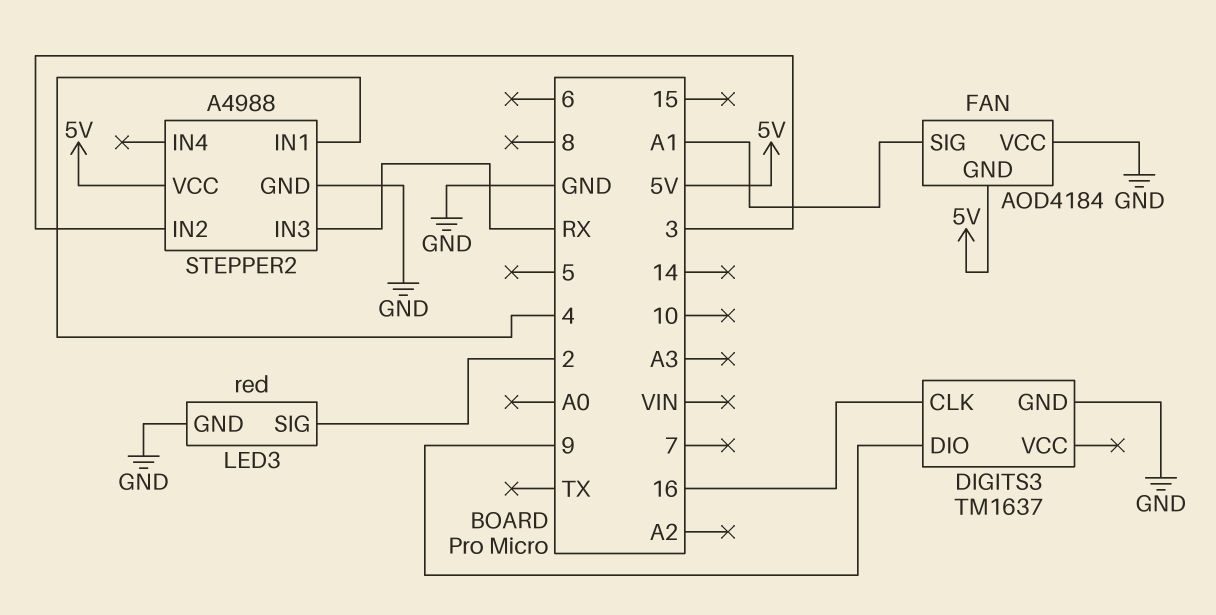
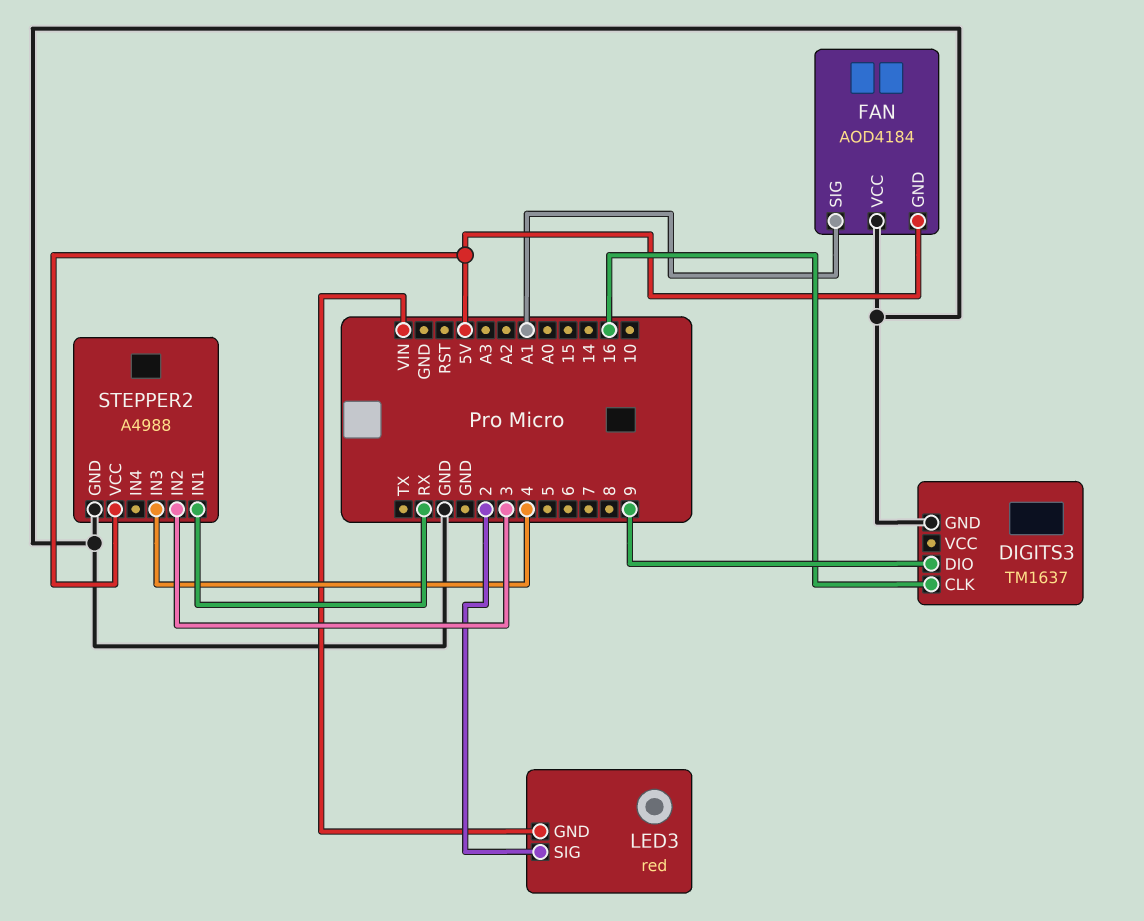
LED3 pin GND: GND -> VIN
STEPPER2 pin IN1: 4 -> RX
STEPPER2 pin IN3: RX -> 4

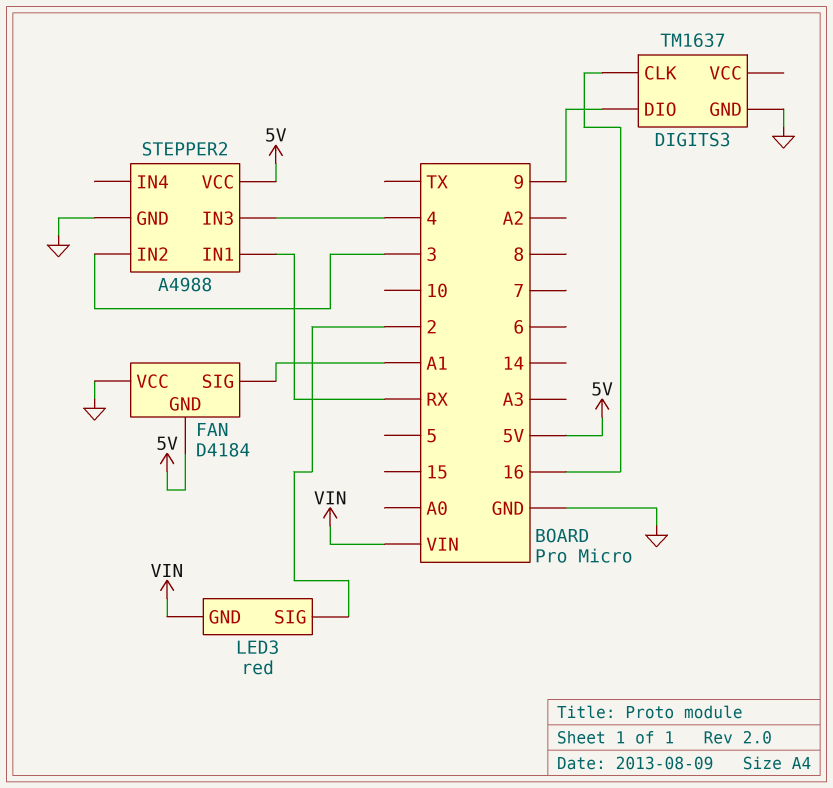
FAN: AOD4184 -> D4184

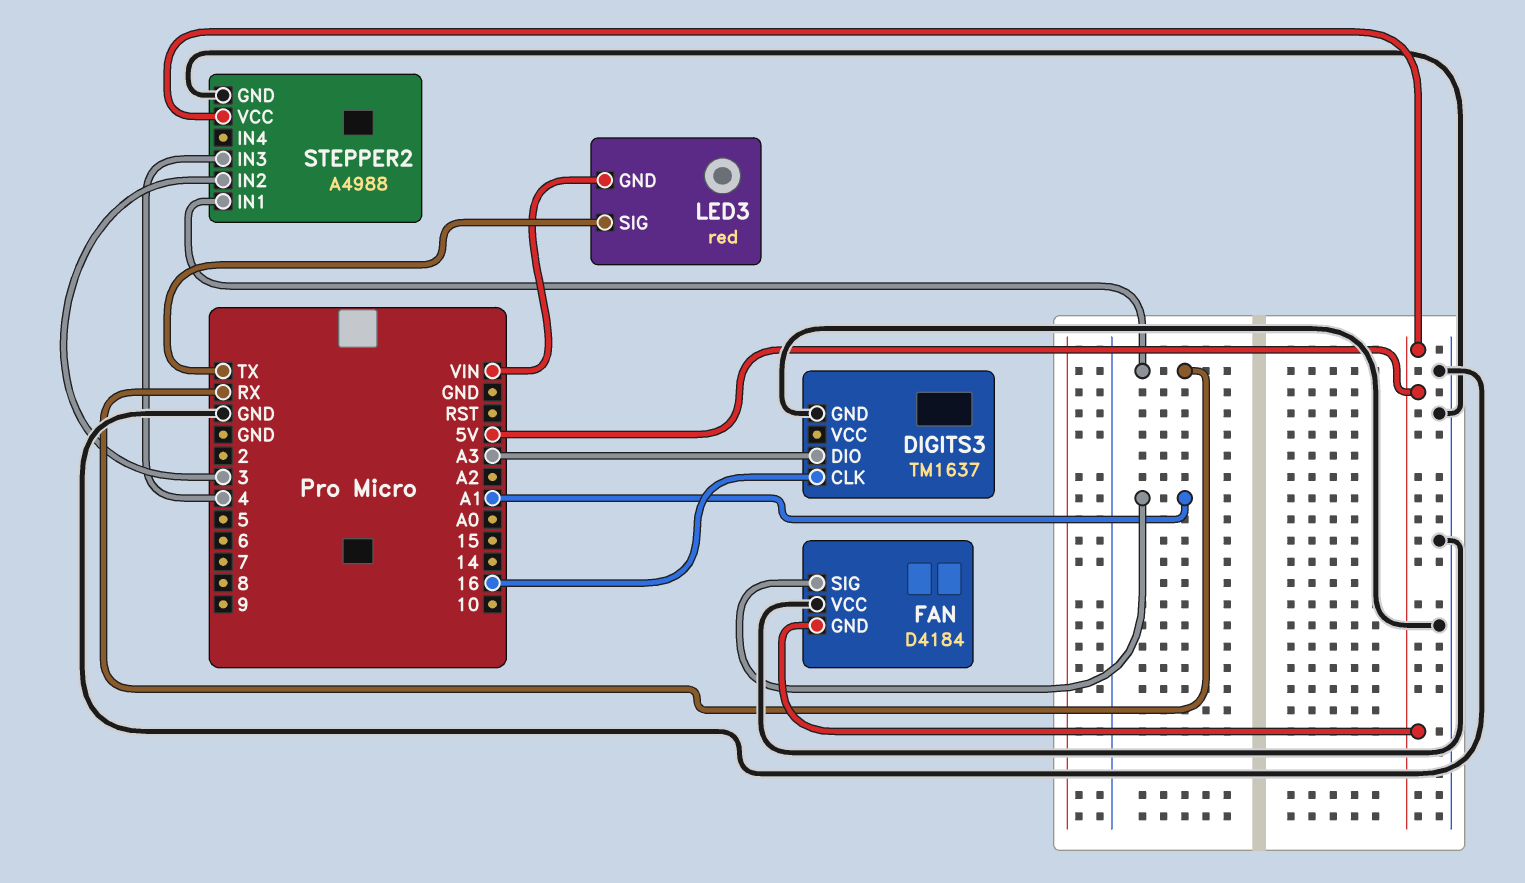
DIGITS3 pin DIO: 9 -> A3
LED3 pin SIG: 2 -> TX

